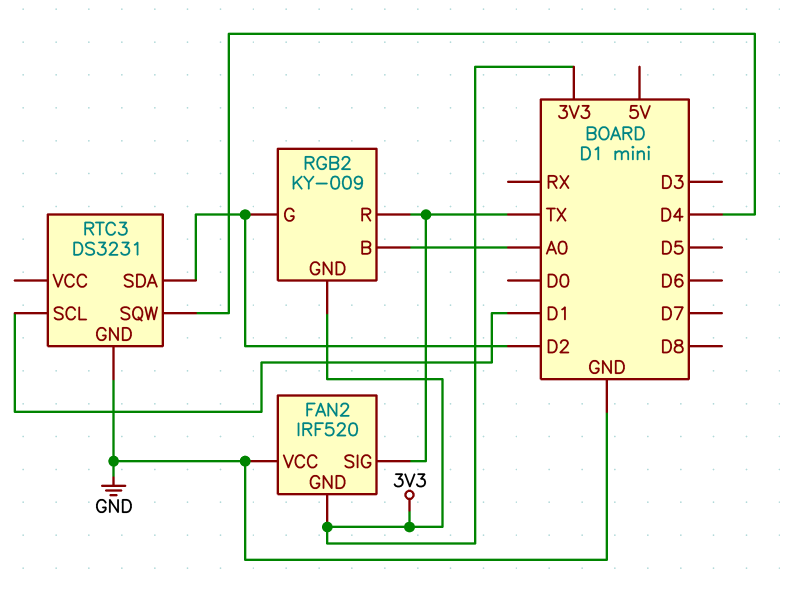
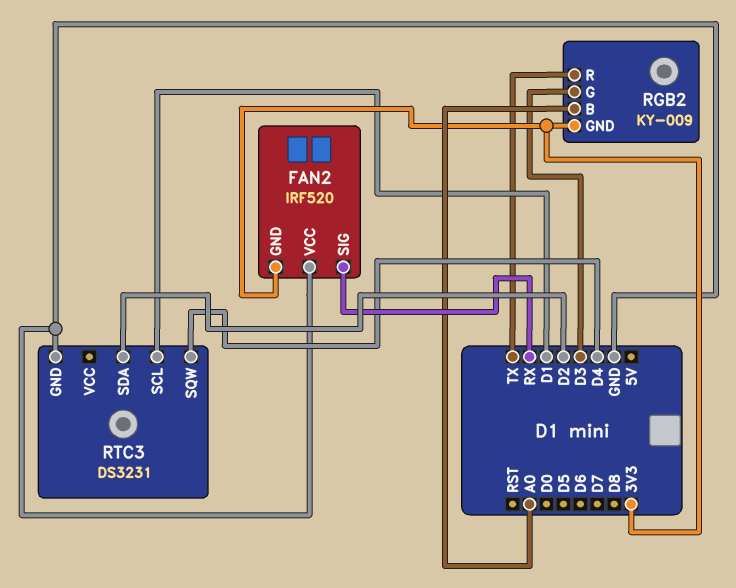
FAN2 pin SIG: TX -> RX
RGB2 pin G: D2 -> D3

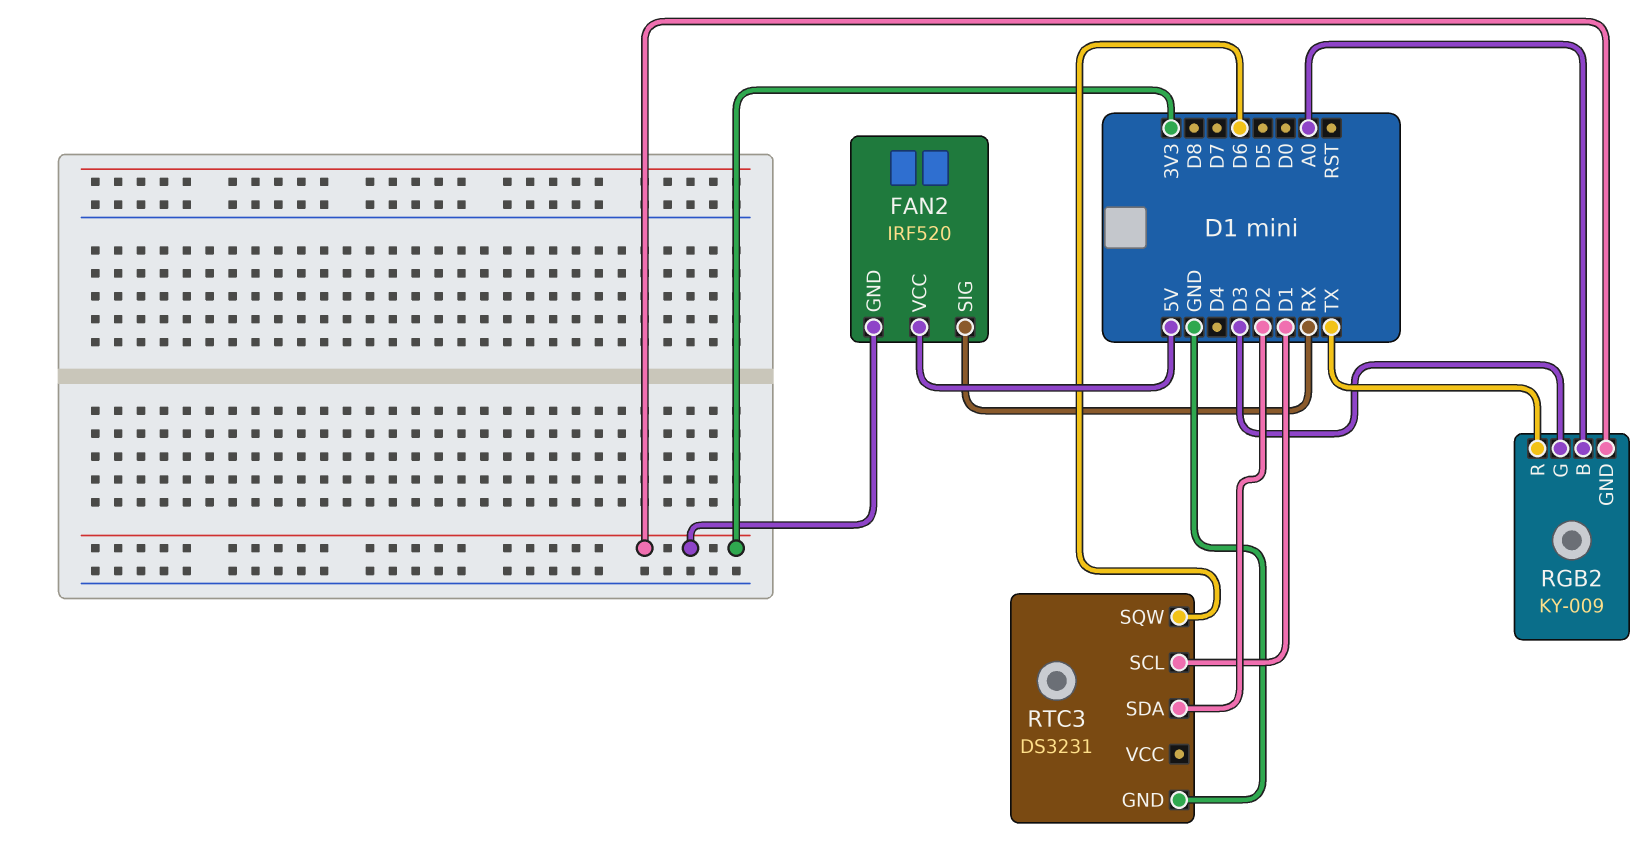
FAN2 pin VCC: GND -> 5V
RTC3 pin SQW: D4 -> D6

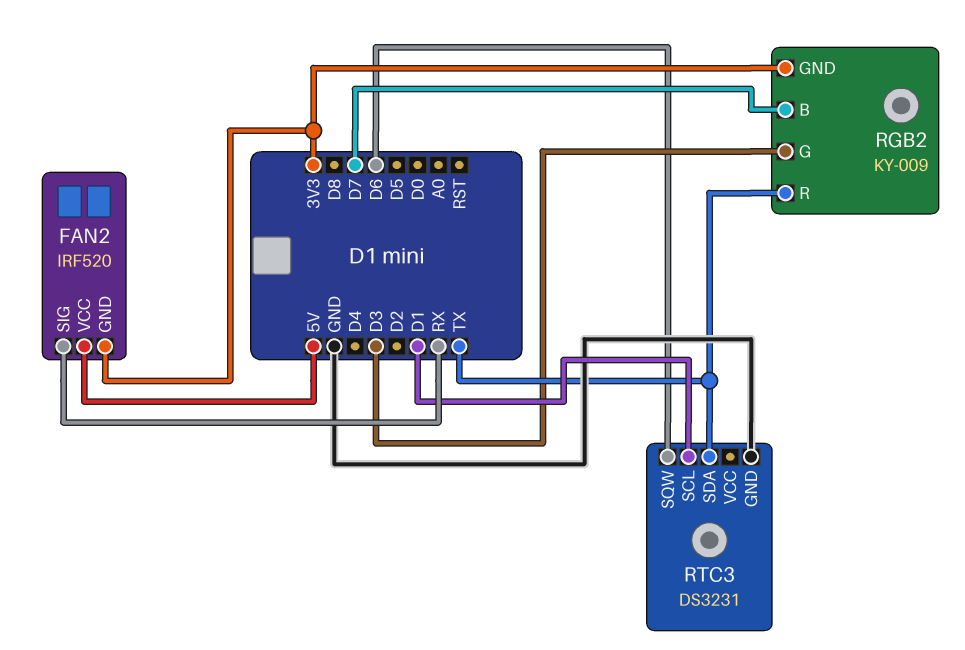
RGB2 pin B: A0 -> D7
RTC3 pin SDA: D2 -> TX

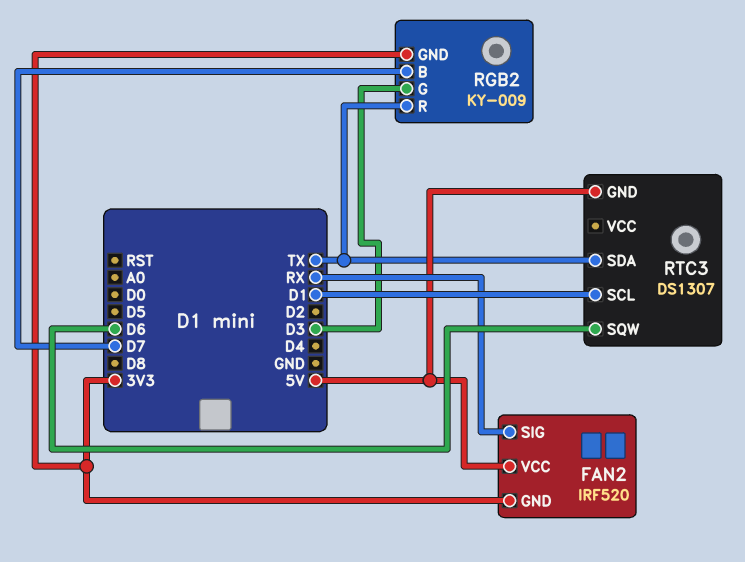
RTC3: DS3231 -> DS1307
RTC3 pin GND: GND -> 5V

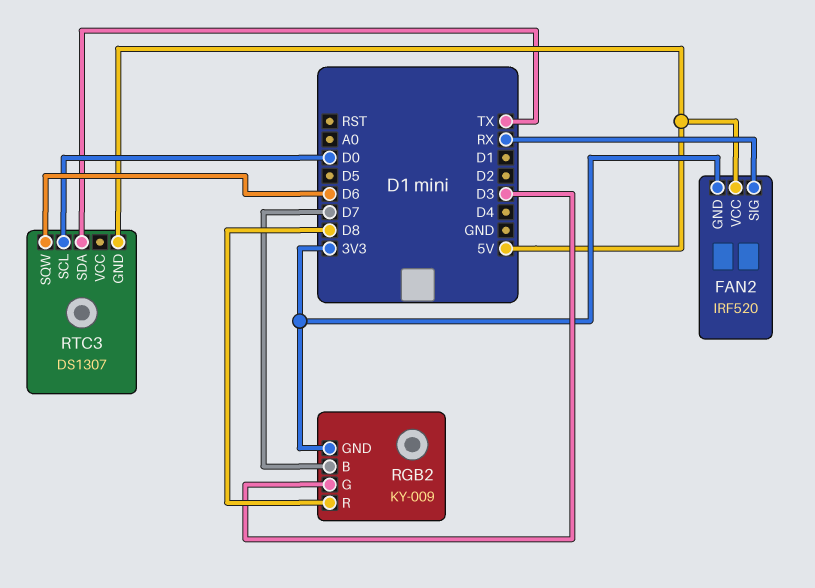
RGB2 pin R: TX -> D8
RTC3 pin SCL: D1 -> D0

